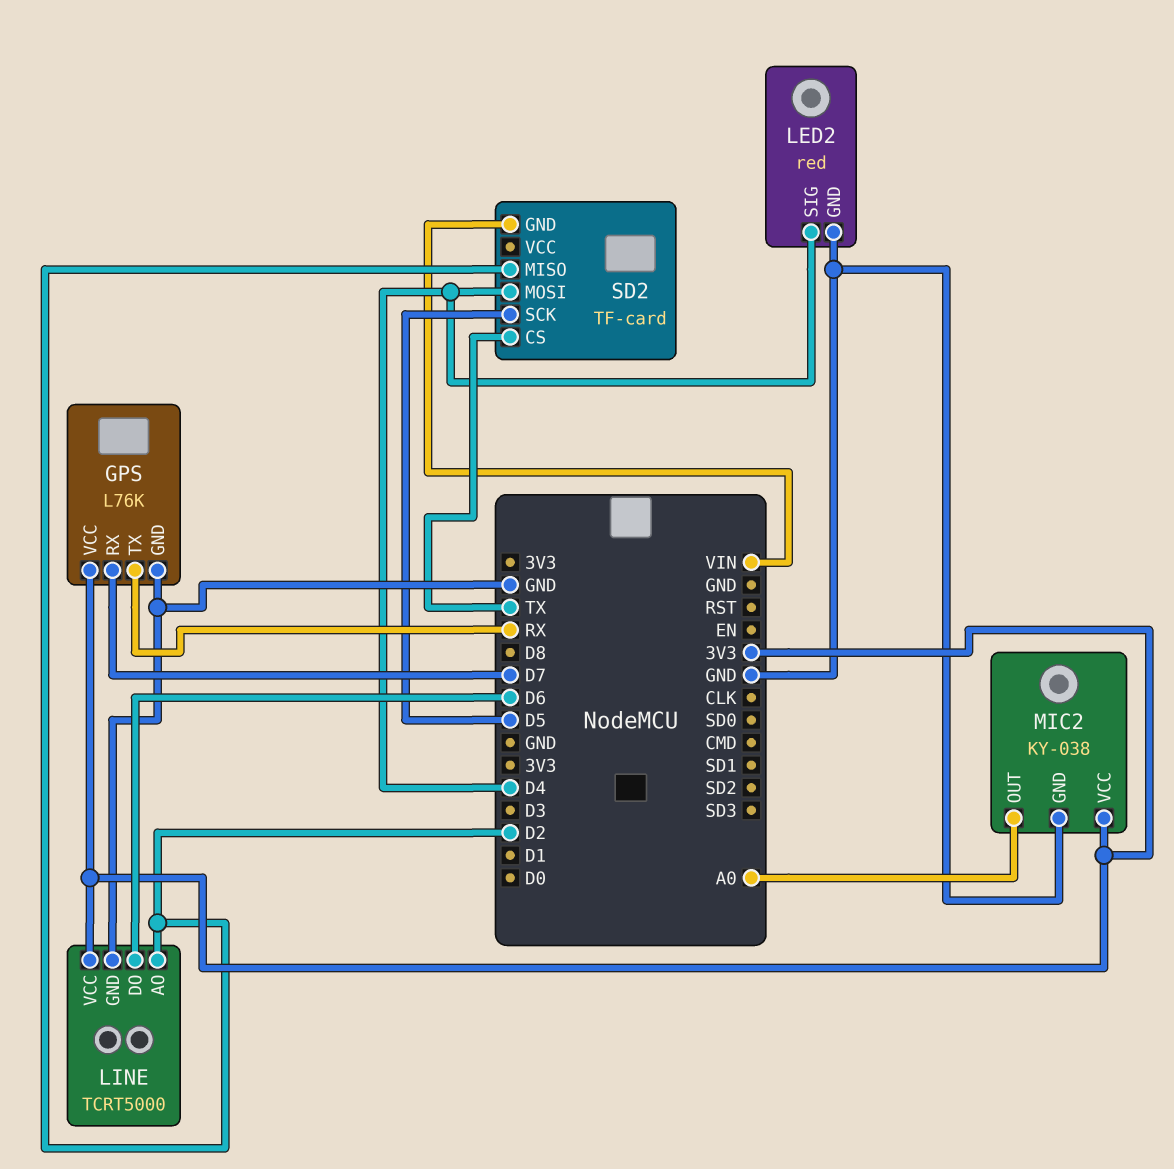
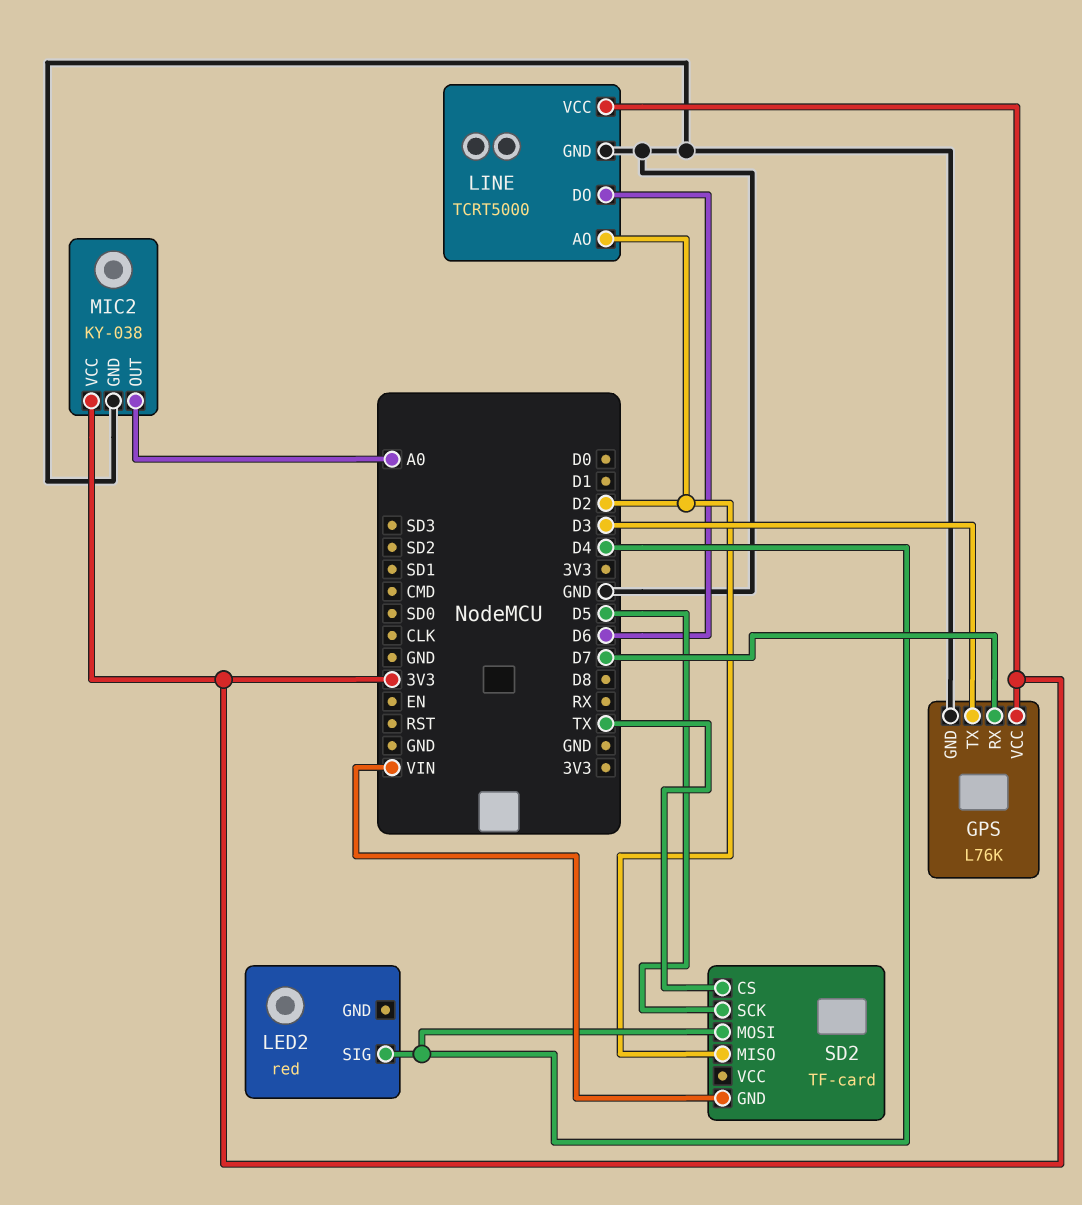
GPS pin TX: RX -> D3
LED2 pin GND: GND -> none

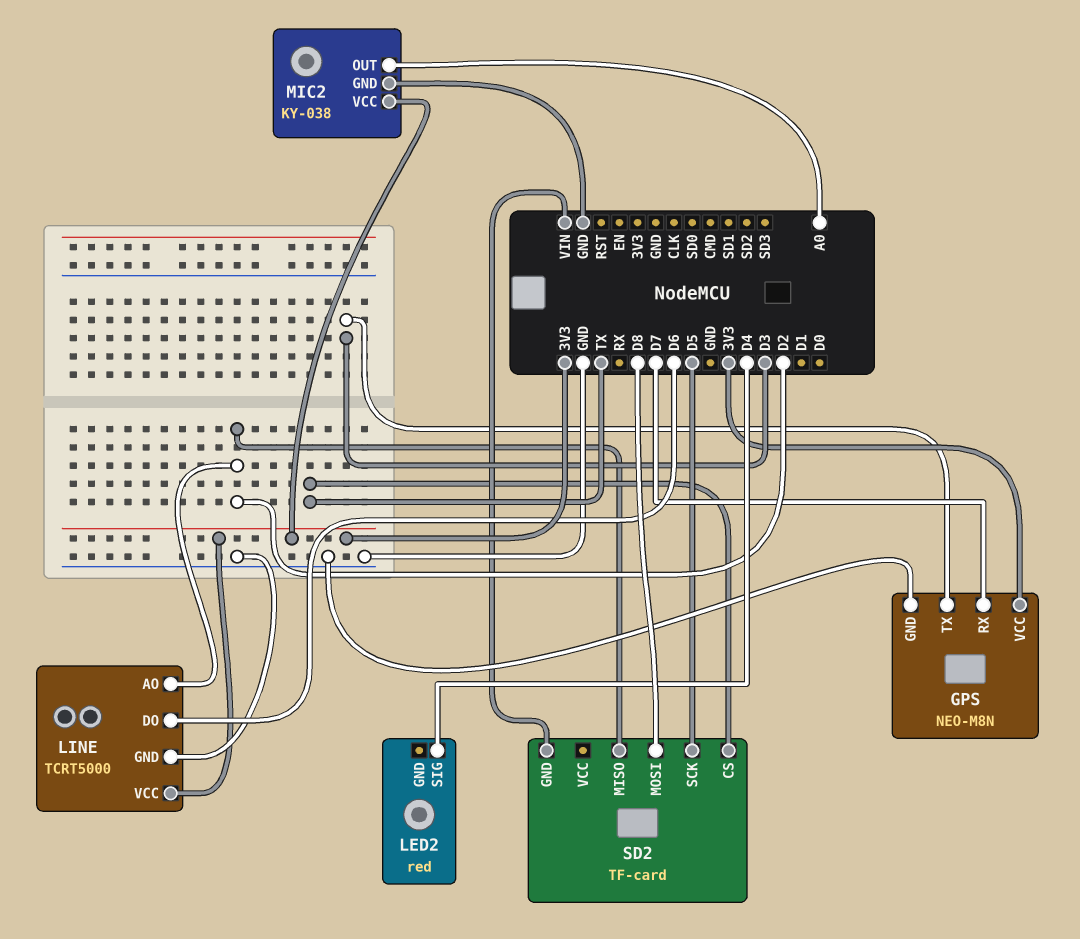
GPS: L76K -> NEO-M8N
SD2 pin MOSI: D4 -> D8

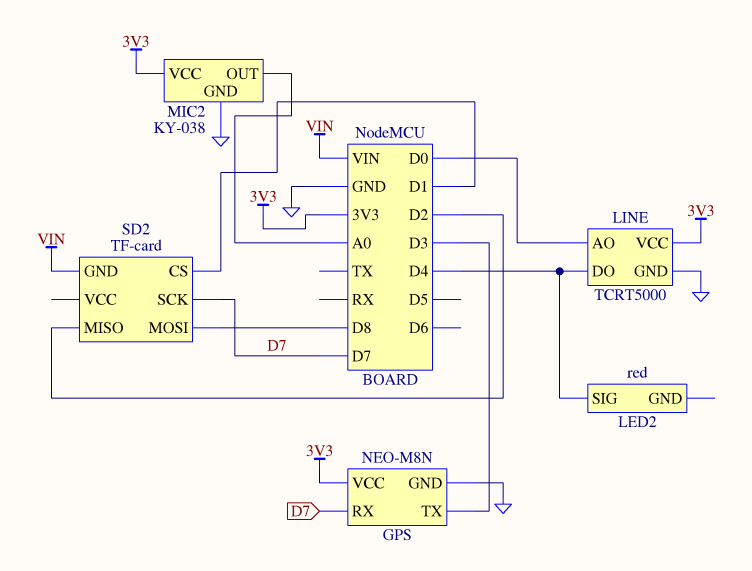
LINE pin AO: D2 -> D0
LINE pin DO: D6 -> D4
SD2 pin CS: TX -> D1
SD2 pin SCK: D5 -> D7

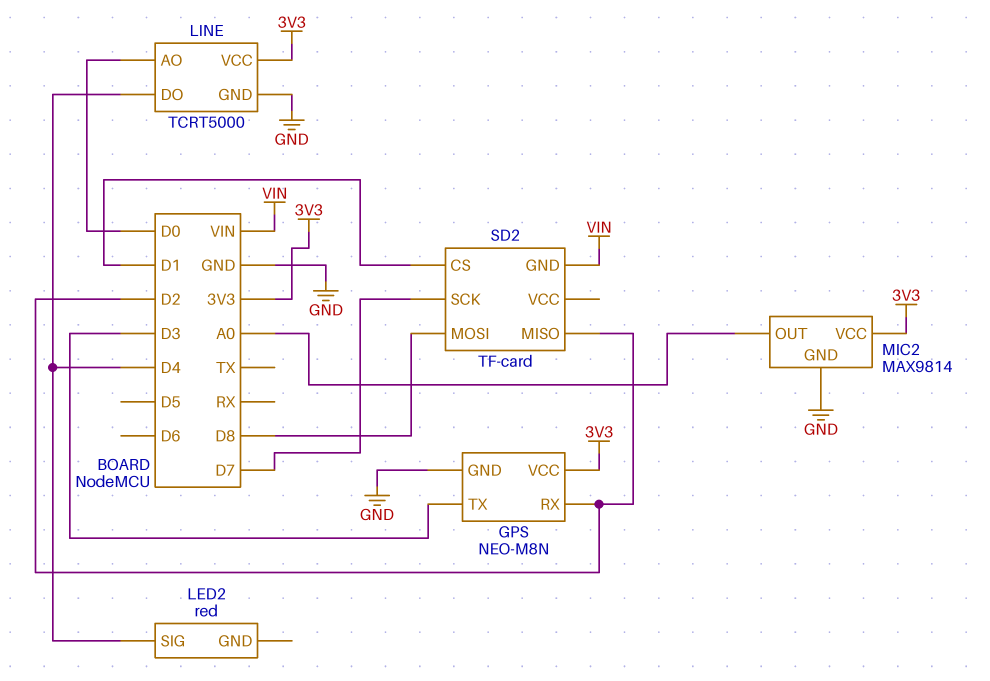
GPS pin RX: D7 -> D2
MIC2: KY-038 -> MAX9814

